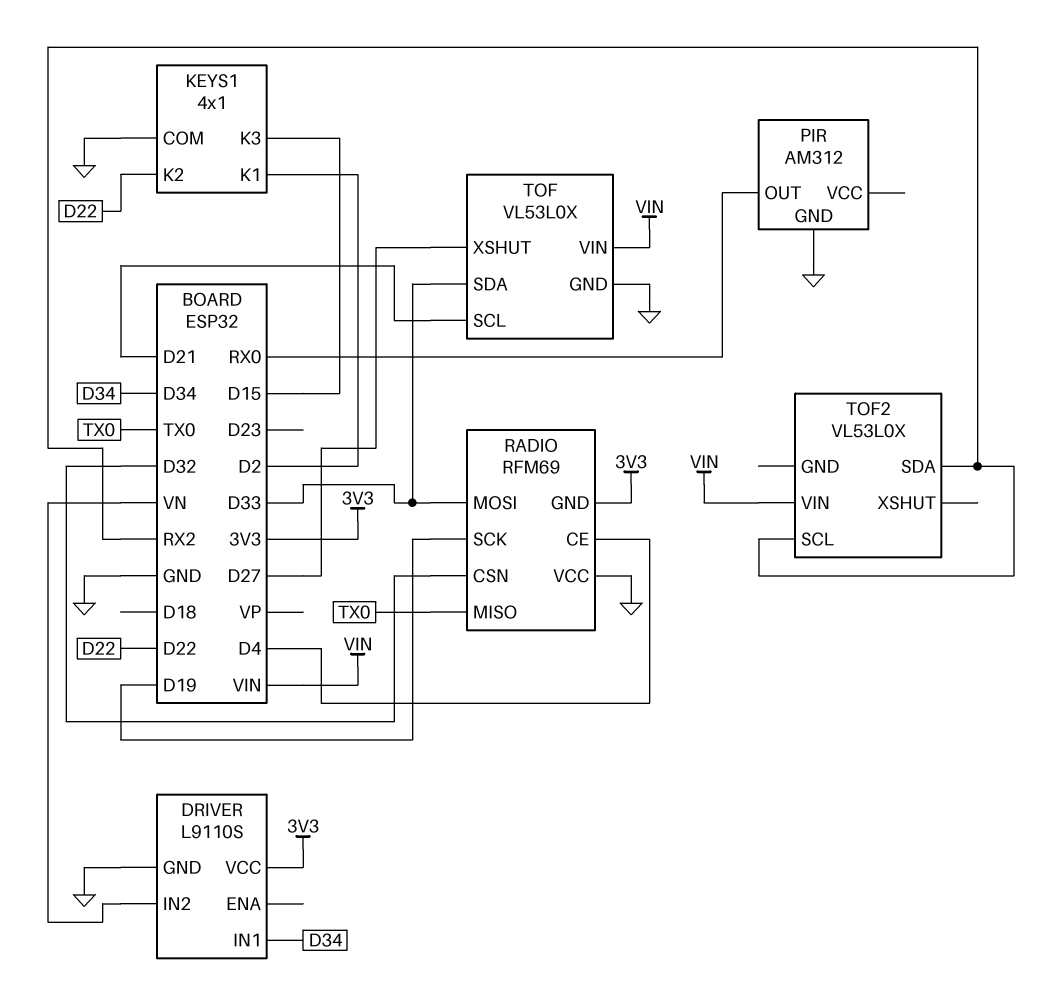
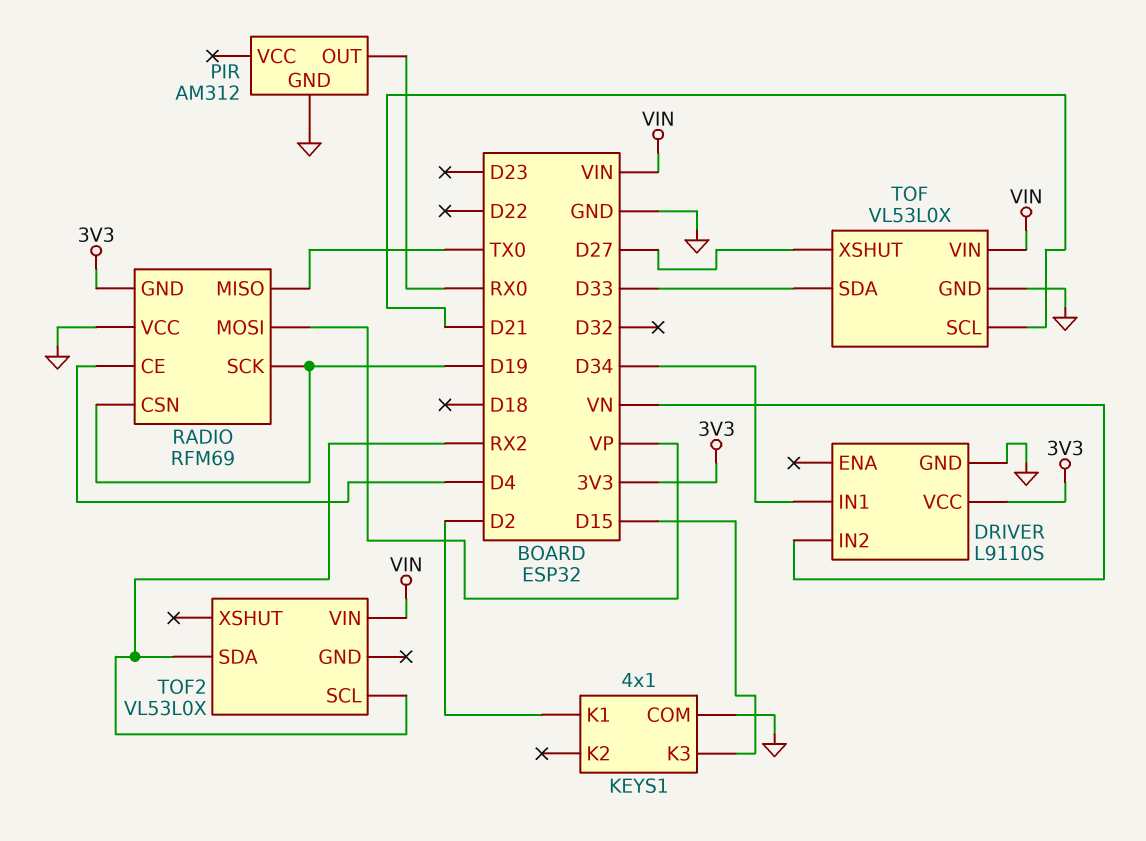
KEYS1 pin K2: D22 -> none
RADIO pin CSN: D32 -> D19
RADIO pin MOSI: D33 -> VP

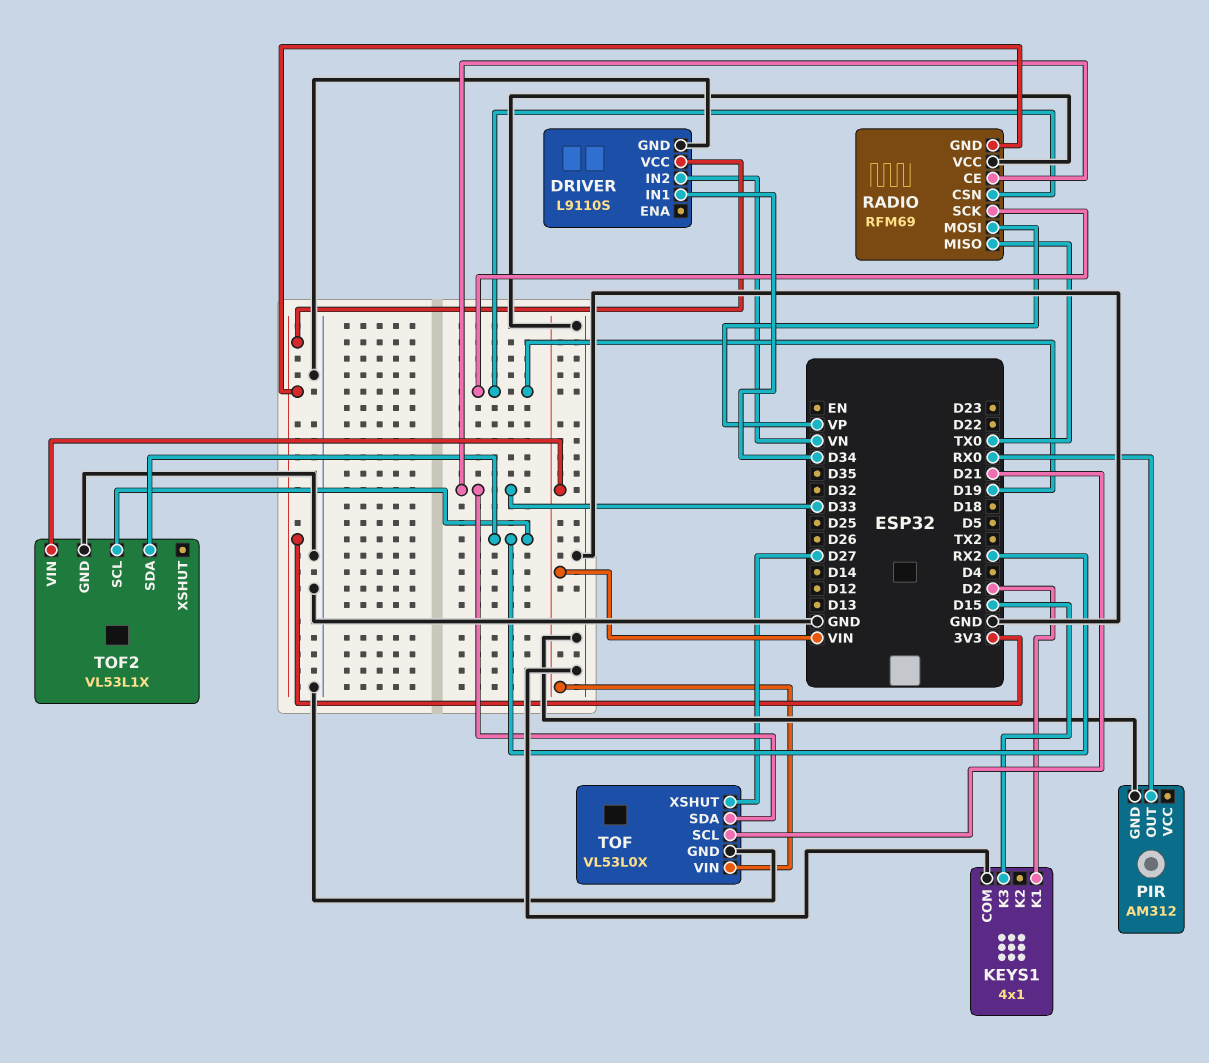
RADIO pin CE: D4 -> D33
TOF2: VL53L0X -> VL53L1X
TOF2 pin GND: none -> GND

